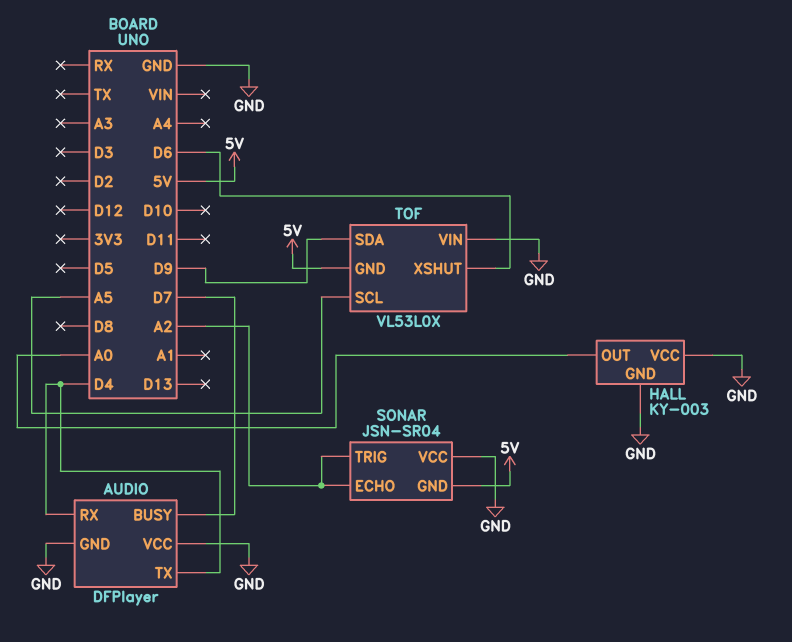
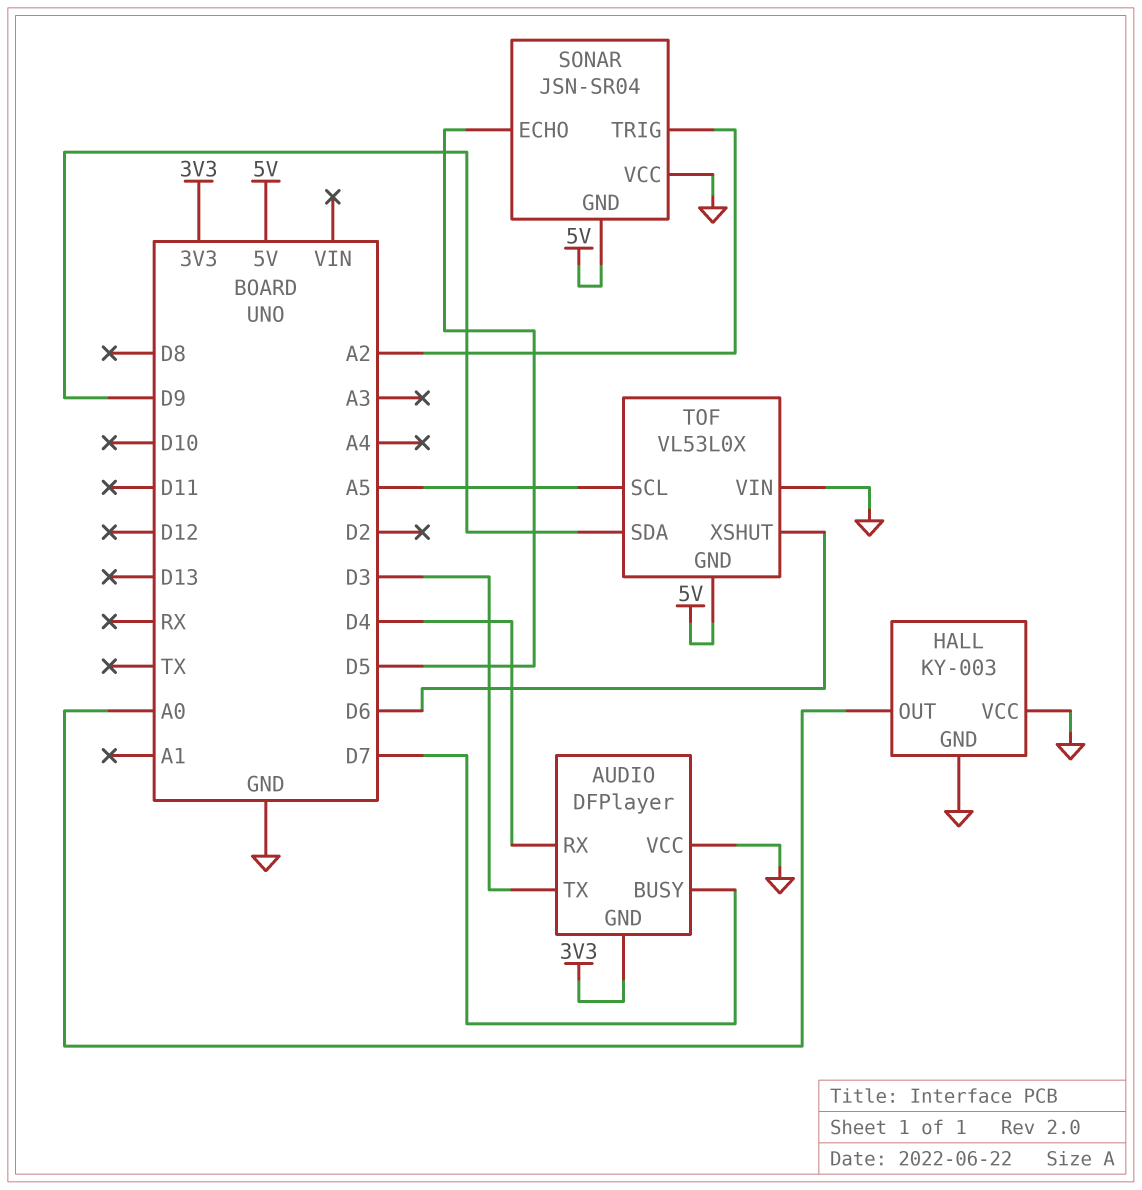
AUDIO pin GND: GND -> 3V3
AUDIO pin TX: D4 -> D3
SONAR pin ECHO: A2 -> D5

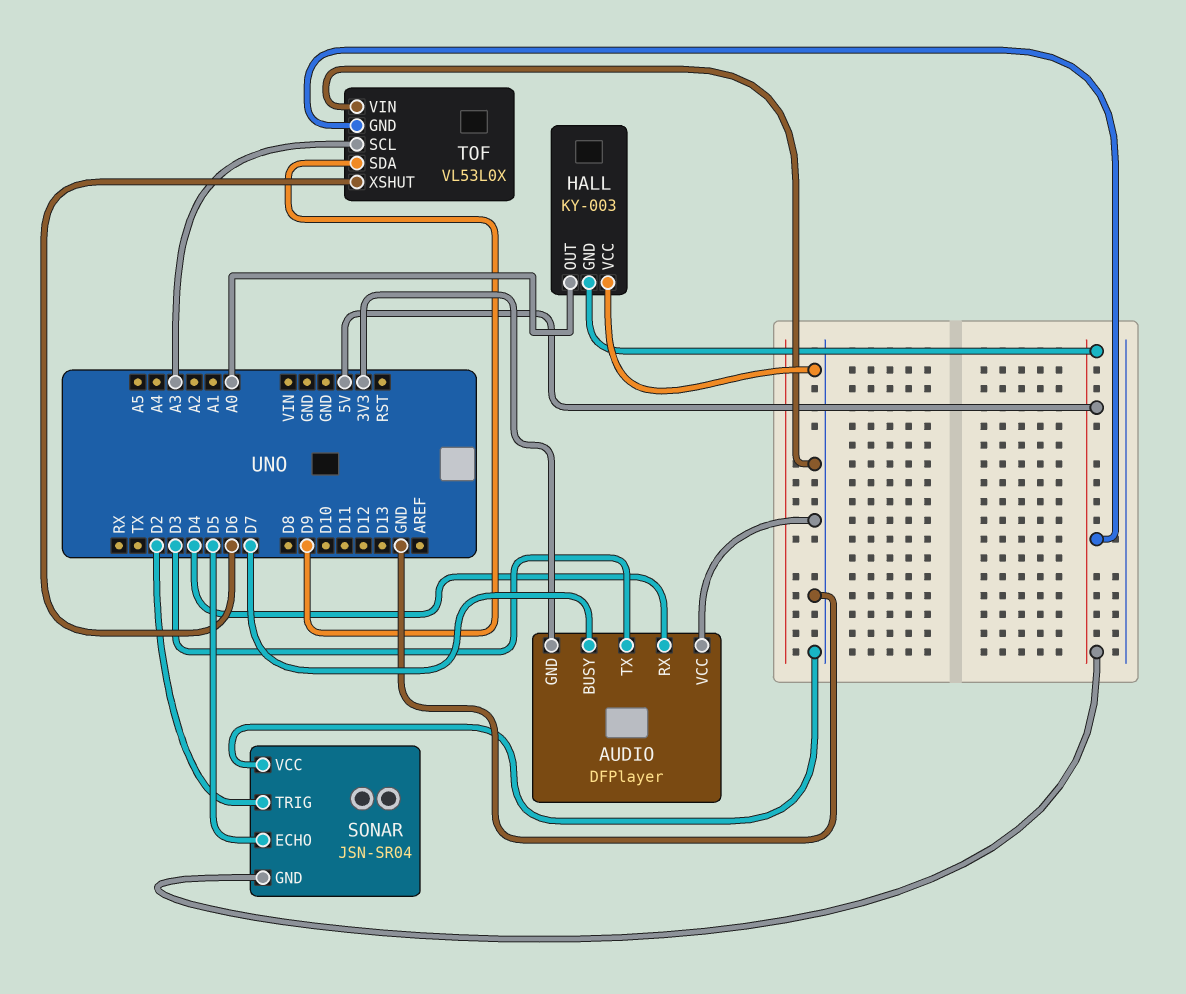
HALL pin GND: GND -> 5V
SONAR pin TRIG: A2 -> D2
TOF pin SCL: A5 -> A3

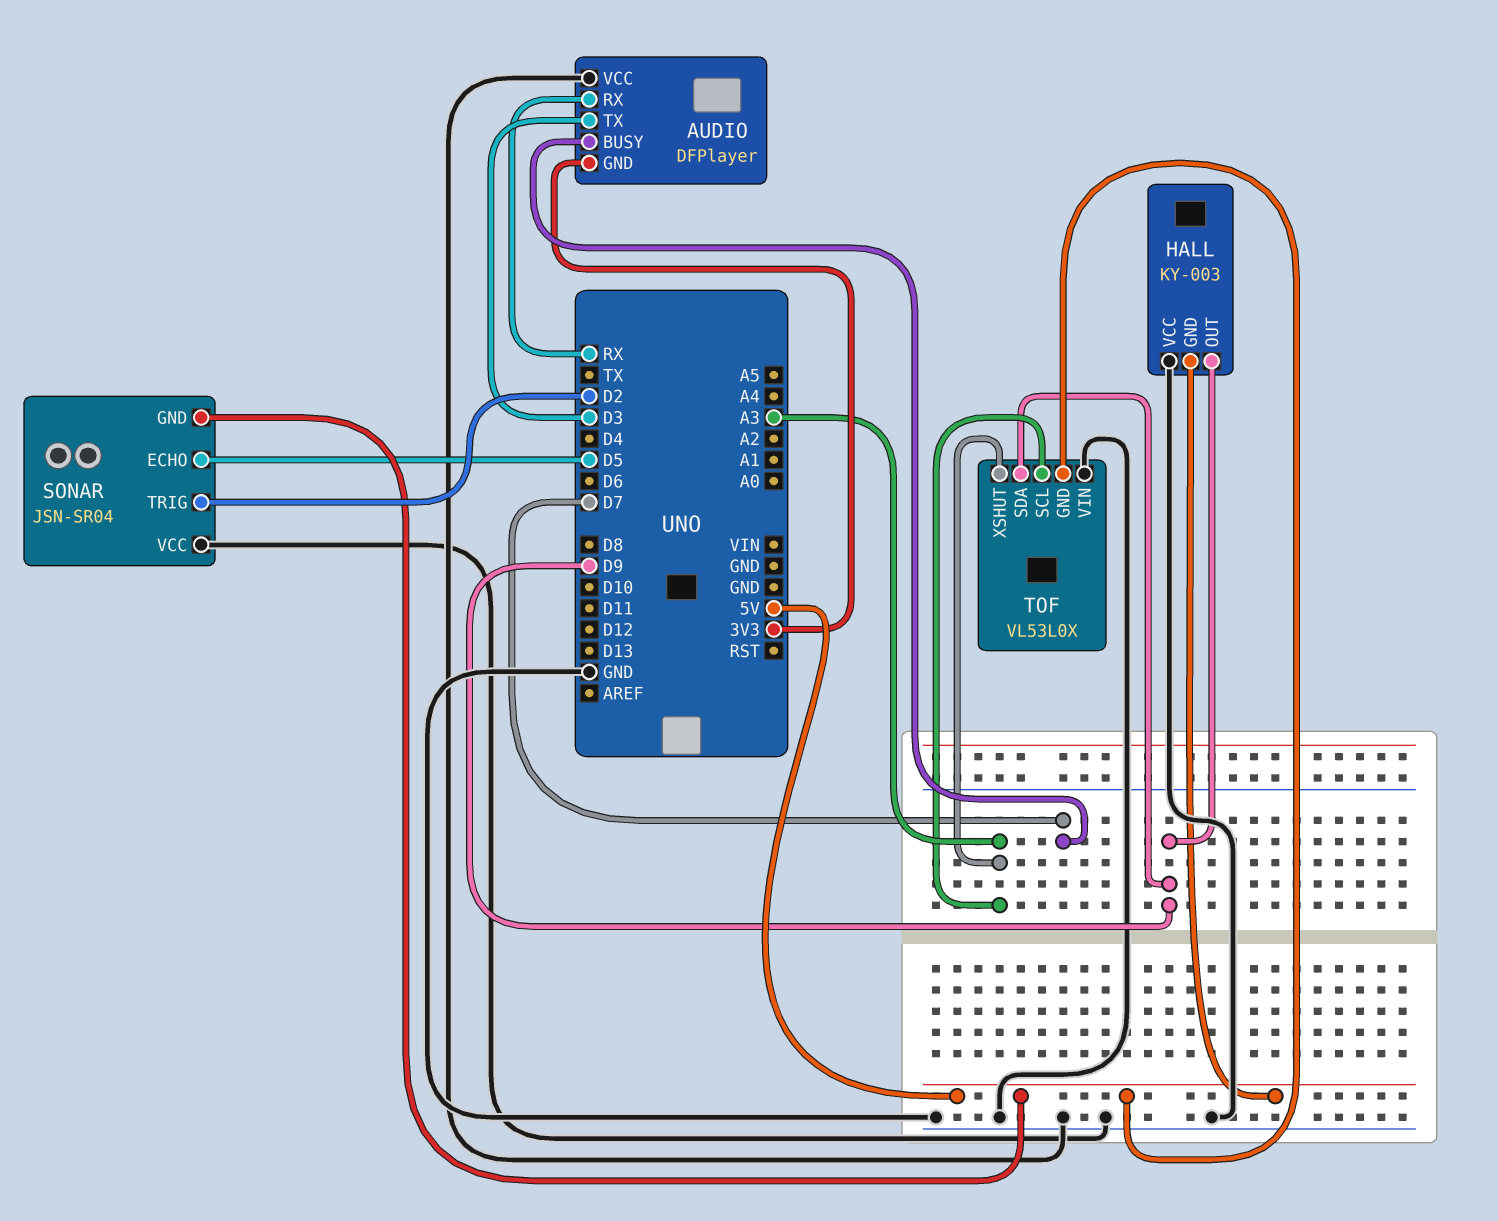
AUDIO pin RX: D4 -> RX
HALL pin OUT: A0 -> D9
TOF pin XSHUT: D6 -> A3

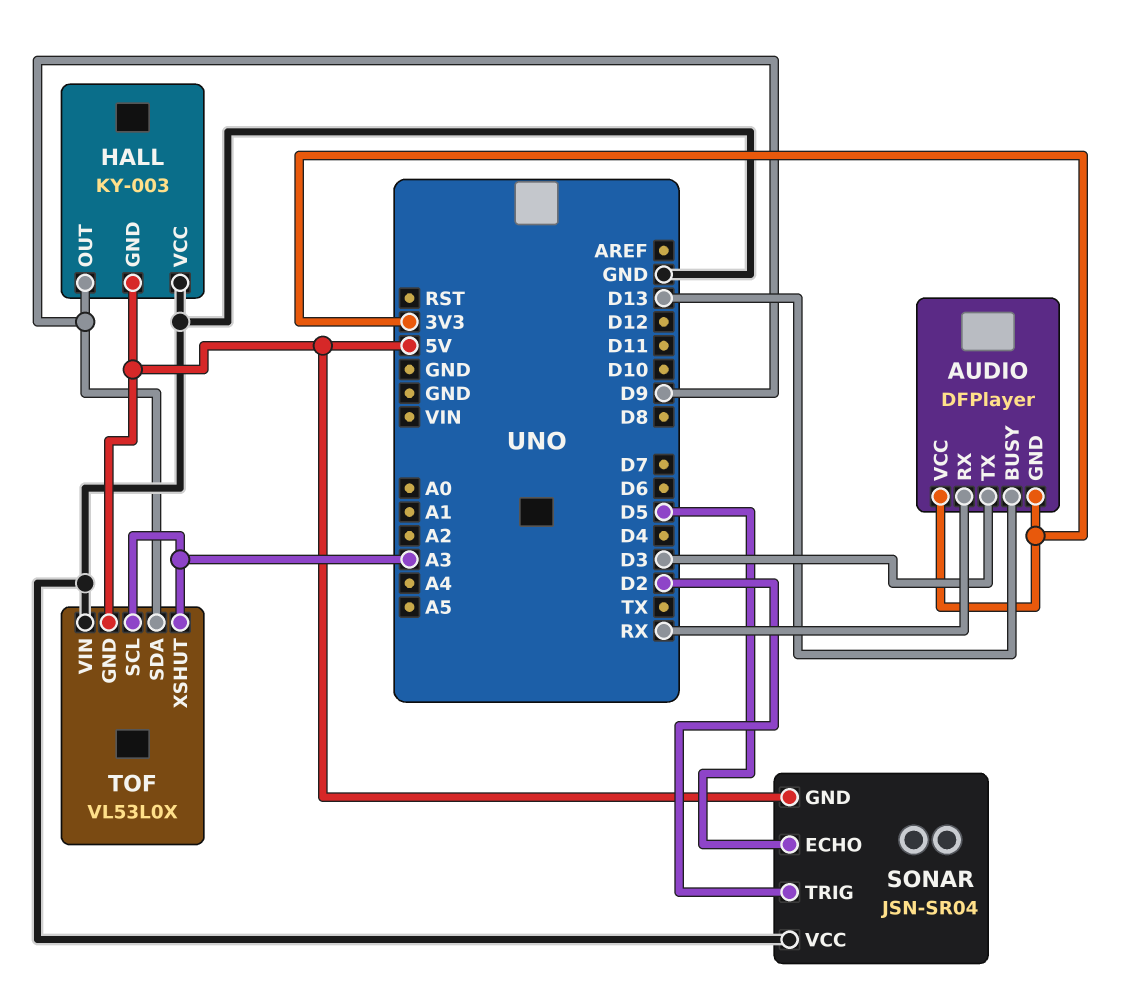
AUDIO pin BUSY: D7 -> D13
AUDIO pin VCC: GND -> 3V3

